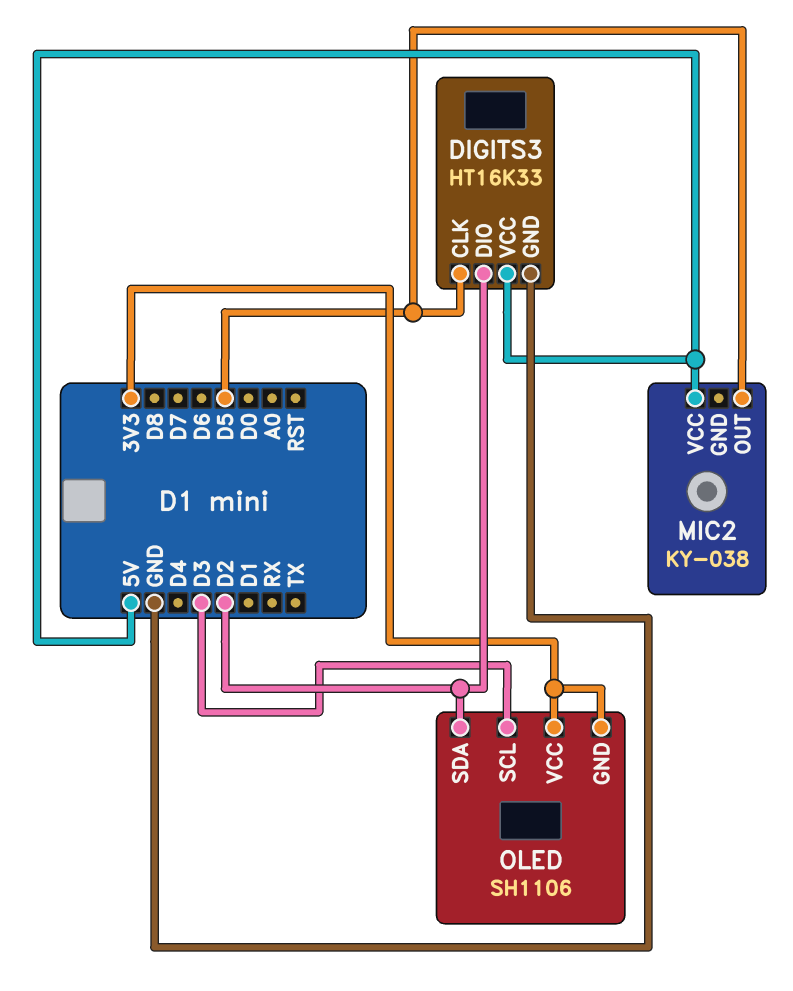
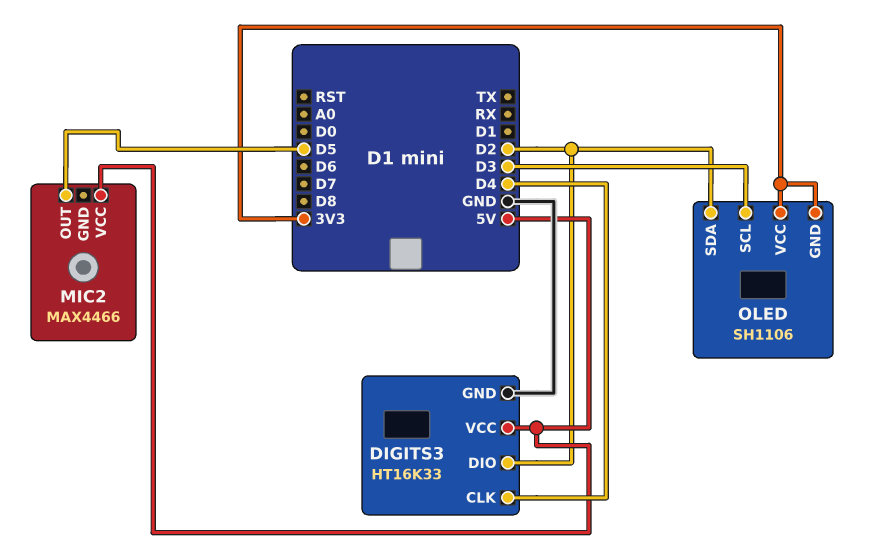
DIGITS3 pin CLK: D5 -> D4
MIC2: KY-038 -> MAX4466

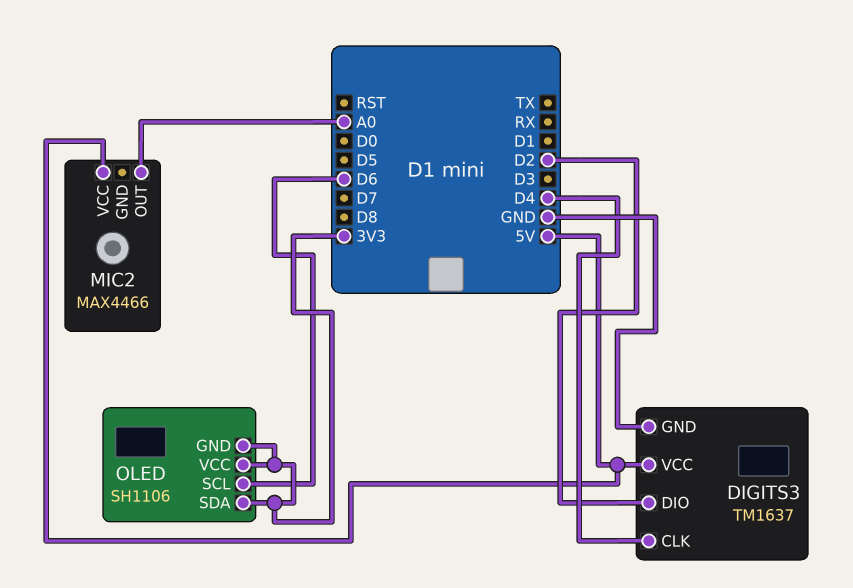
DIGITS3: HT16K33 -> TM1637
MIC2 pin OUT: D5 -> A0
OLED pin SCL: D3 -> D6
OLED pin SDA: D2 -> 3V3

